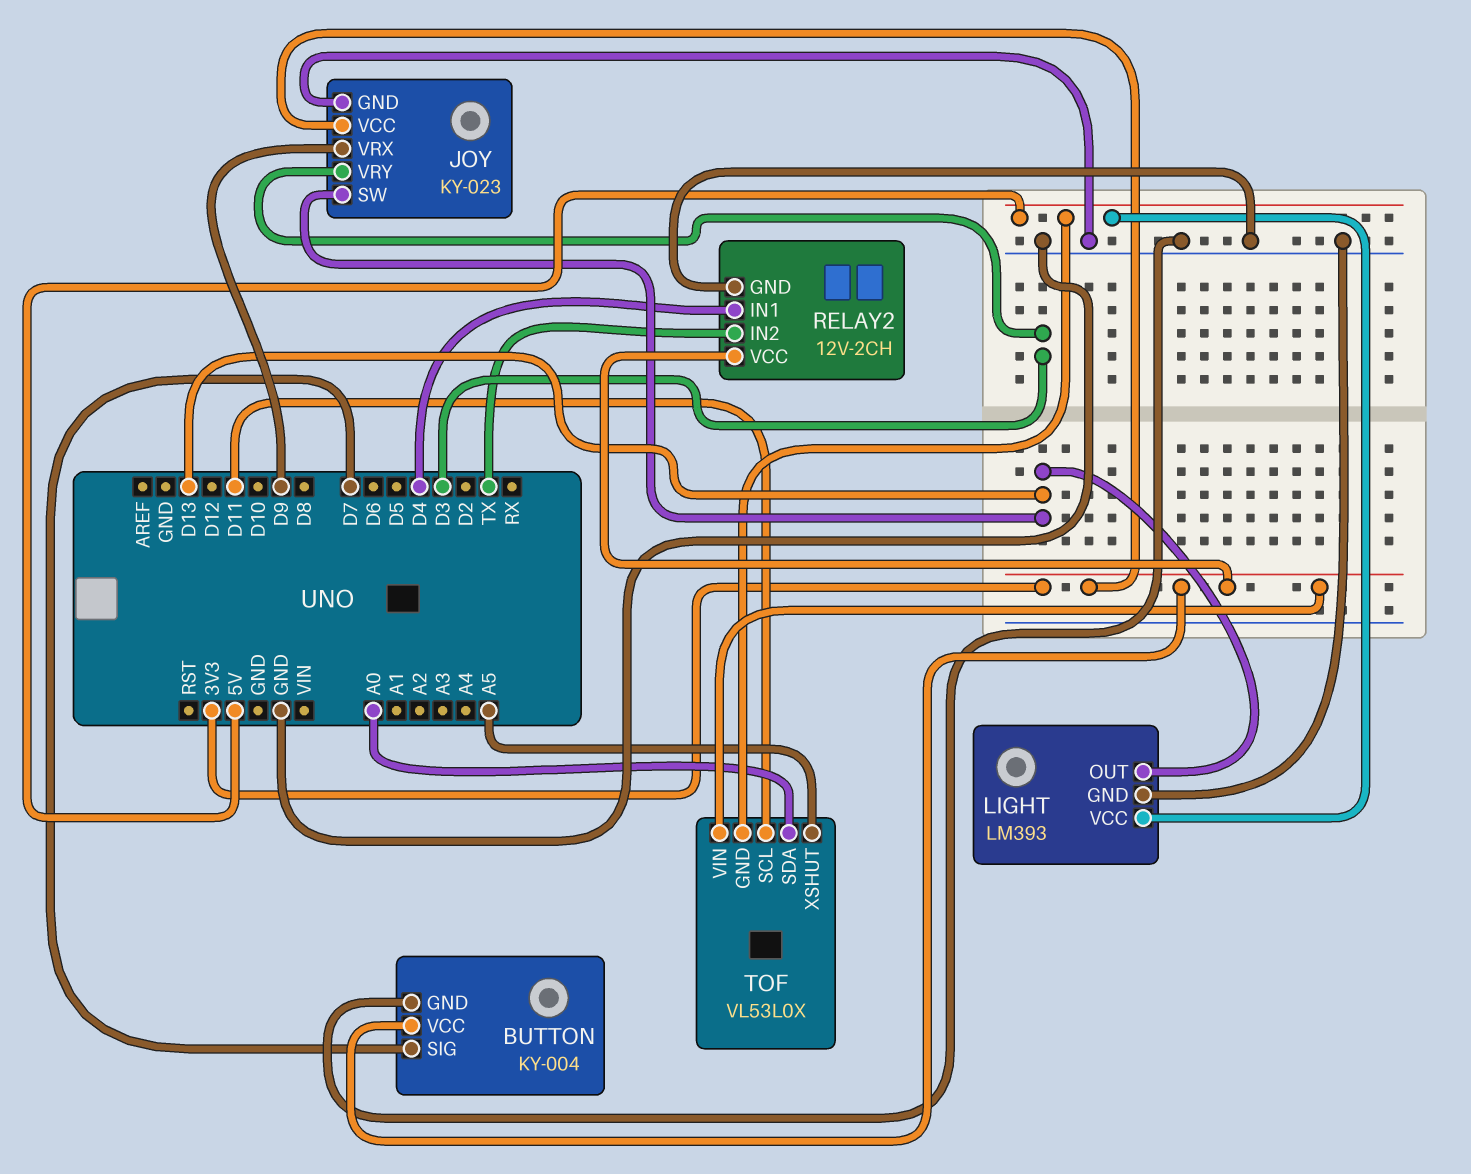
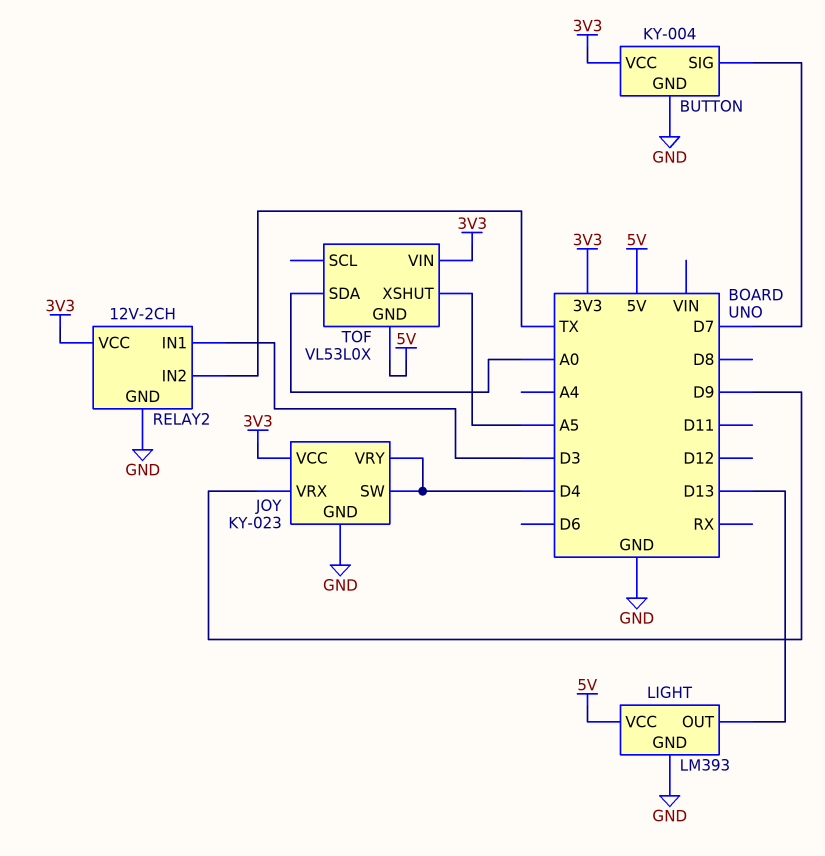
JOY pin SW: D13 -> D4
JOY pin VRY: D3 -> D4
RELAY2 pin IN1: D4 -> D3
TOF pin SCL: D11 -> none

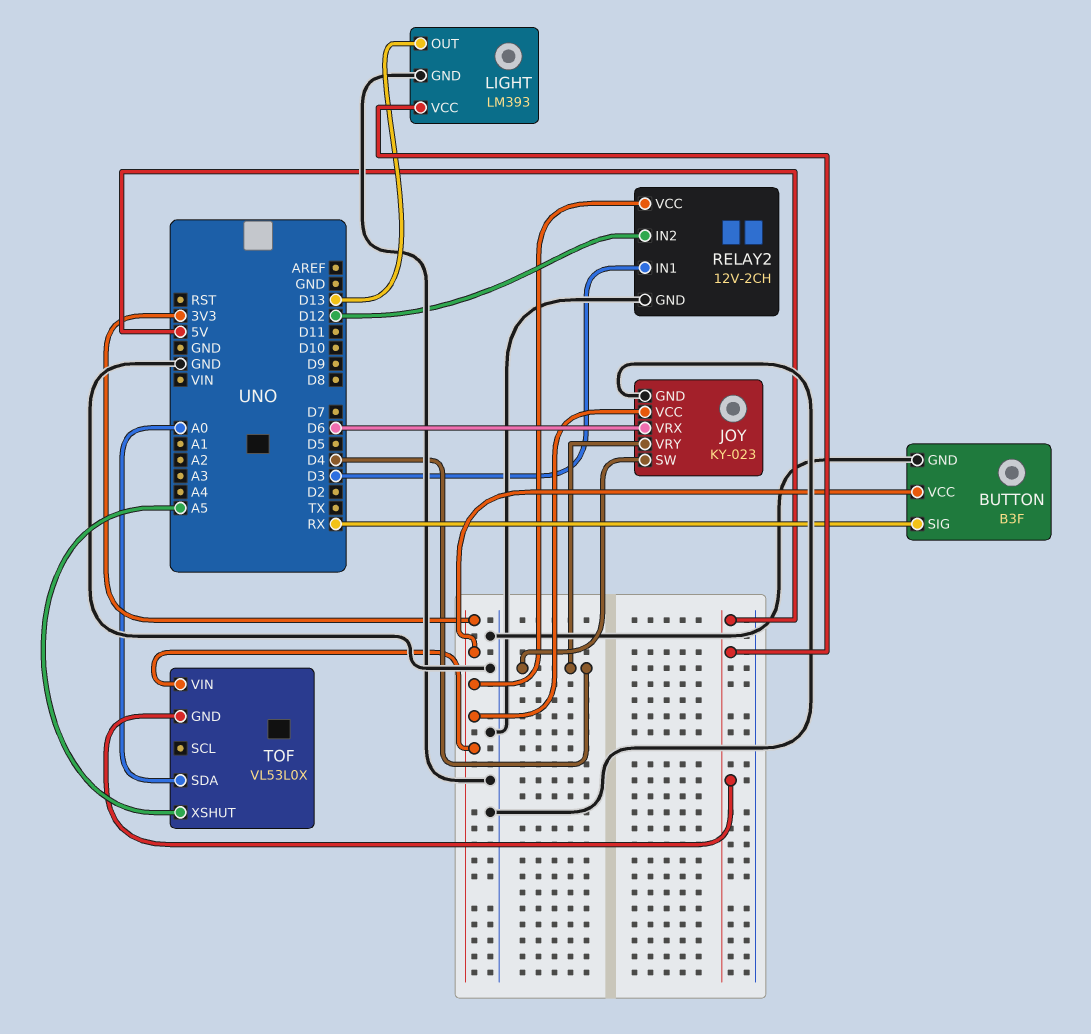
BUTTON: KY-004 -> B3F
BUTTON pin SIG: D7 -> RX
JOY pin VRX: D9 -> D6
RELAY2 pin IN2: TX -> D12

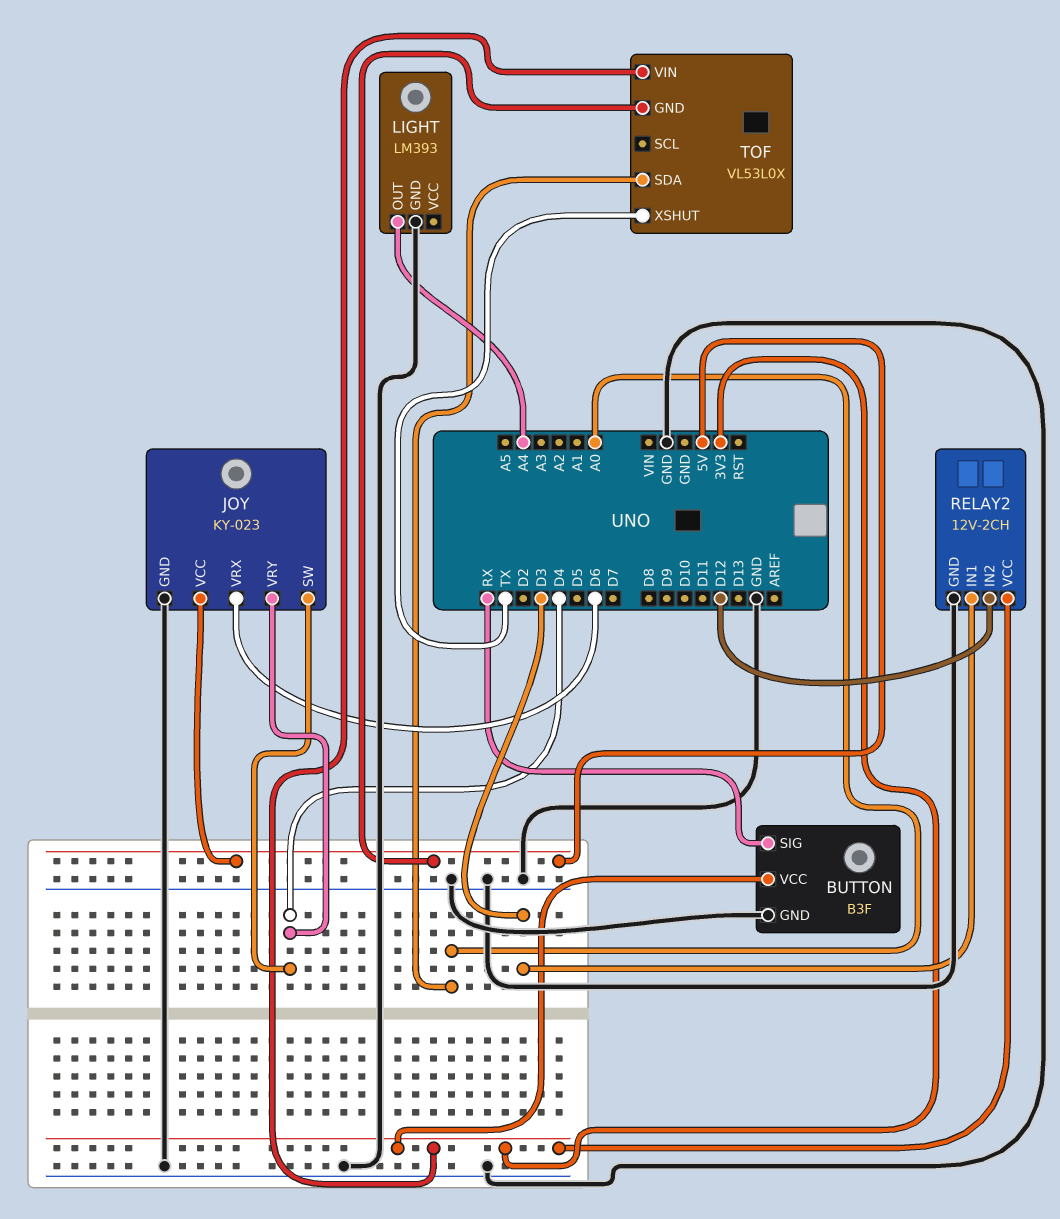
JOY pin VCC: 3V3 -> 5V
LIGHT pin OUT: D13 -> A4
LIGHT pin VCC: 5V -> none
TOF pin XSHUT: A5 -> TX

